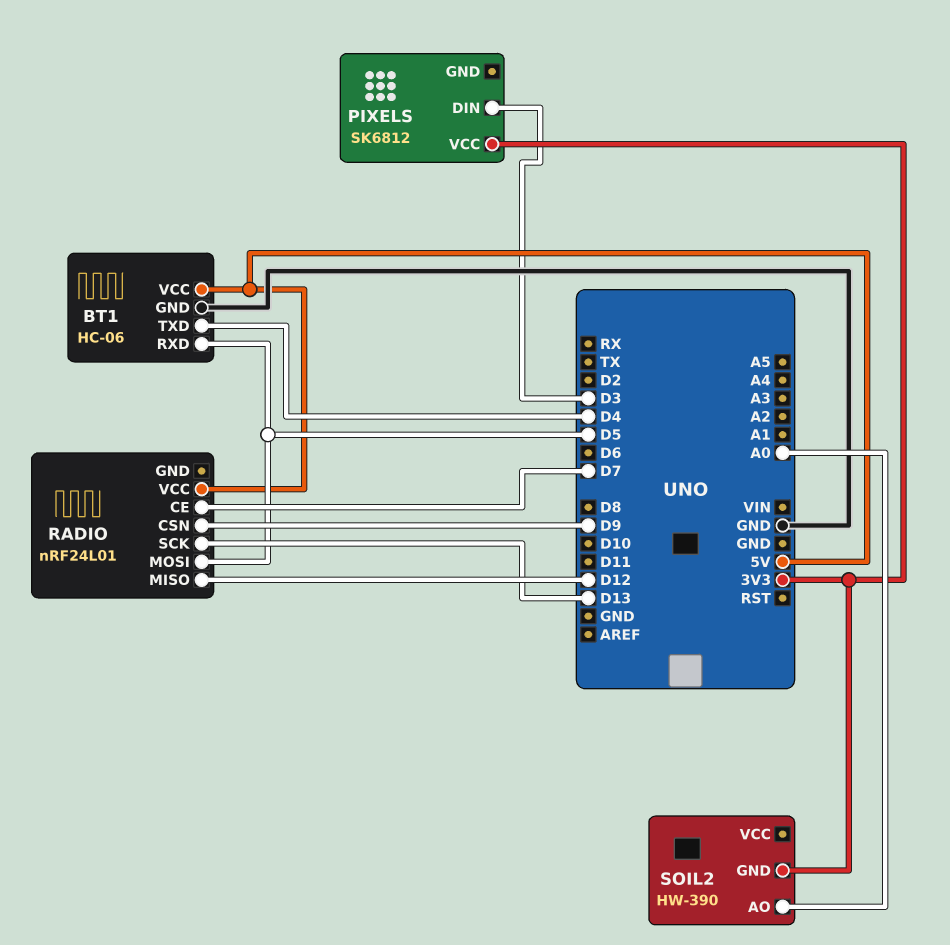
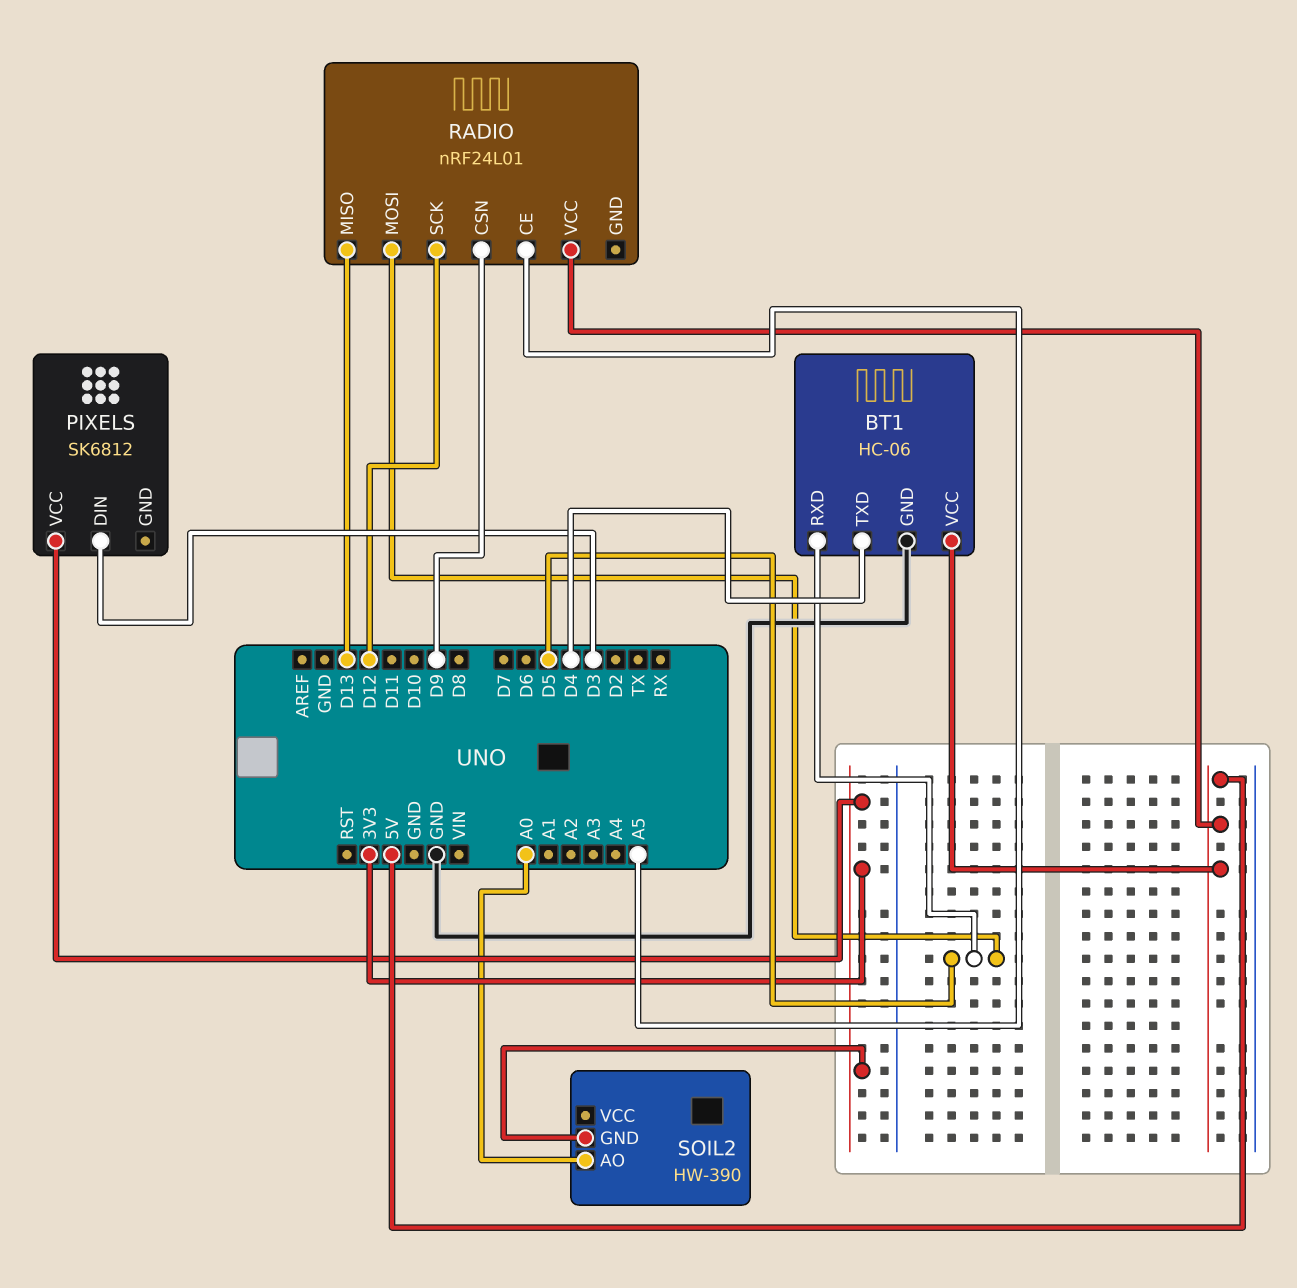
RADIO pin CE: D7 -> A5
RADIO pin MISO: D12 -> D13
RADIO pin SCK: D13 -> D12

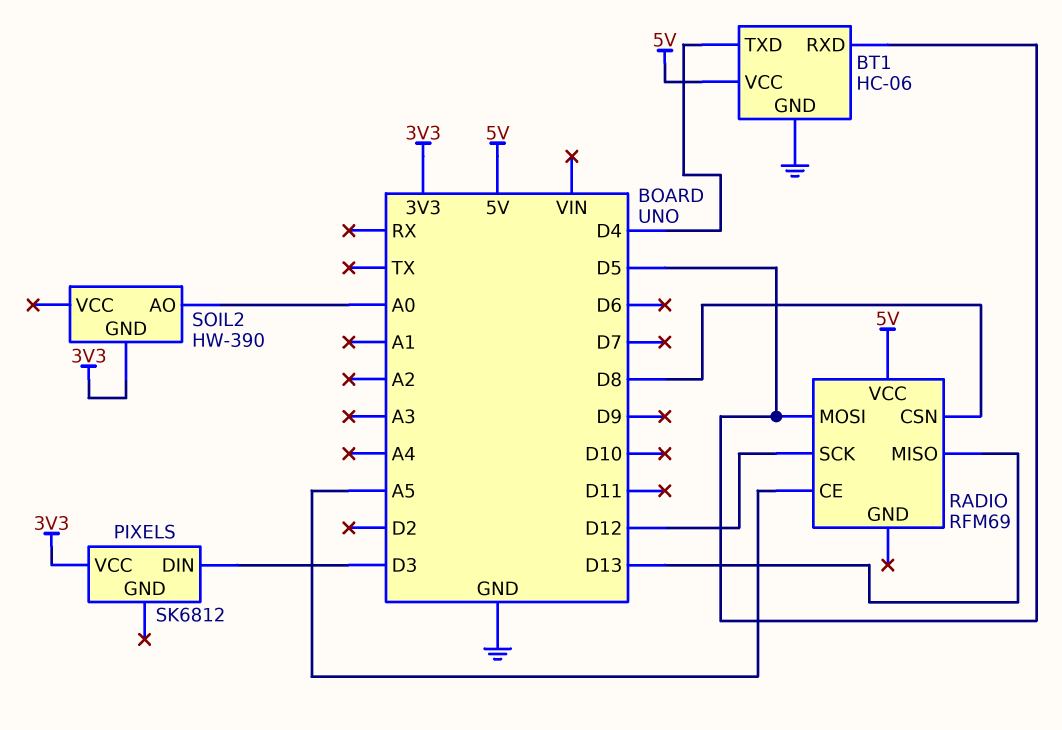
RADIO: nRF24L01 -> RFM69
RADIO pin CSN: D9 -> D8

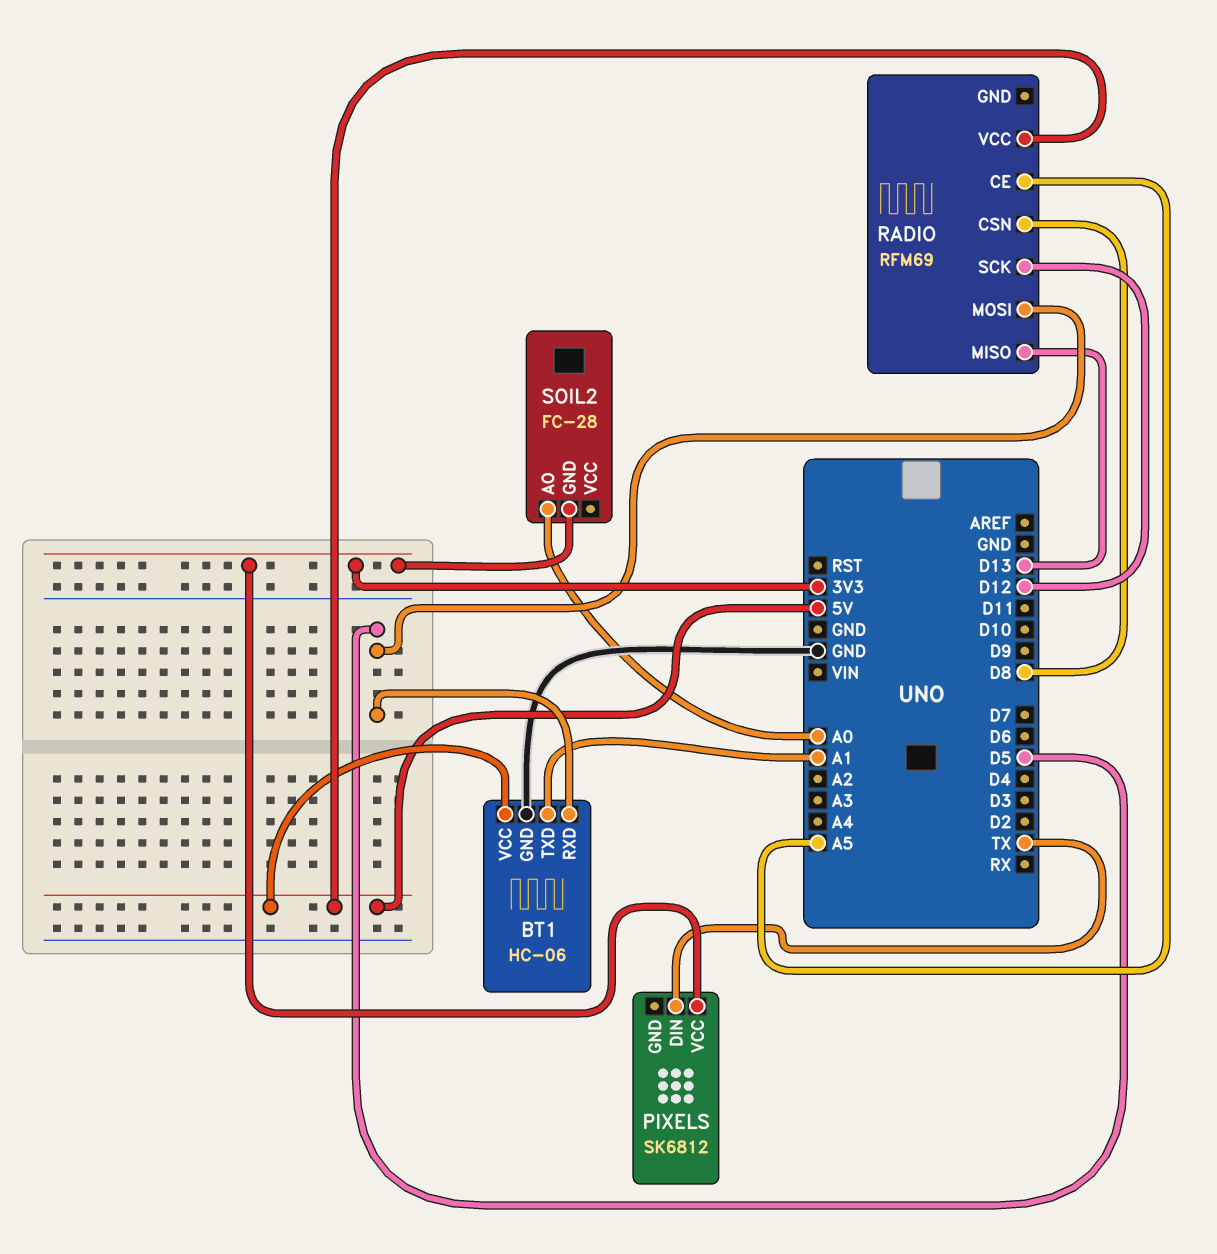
BT1 pin TXD: D4 -> A1
PIXELS pin DIN: D3 -> TX
SOIL2: HW-390 -> FC-28

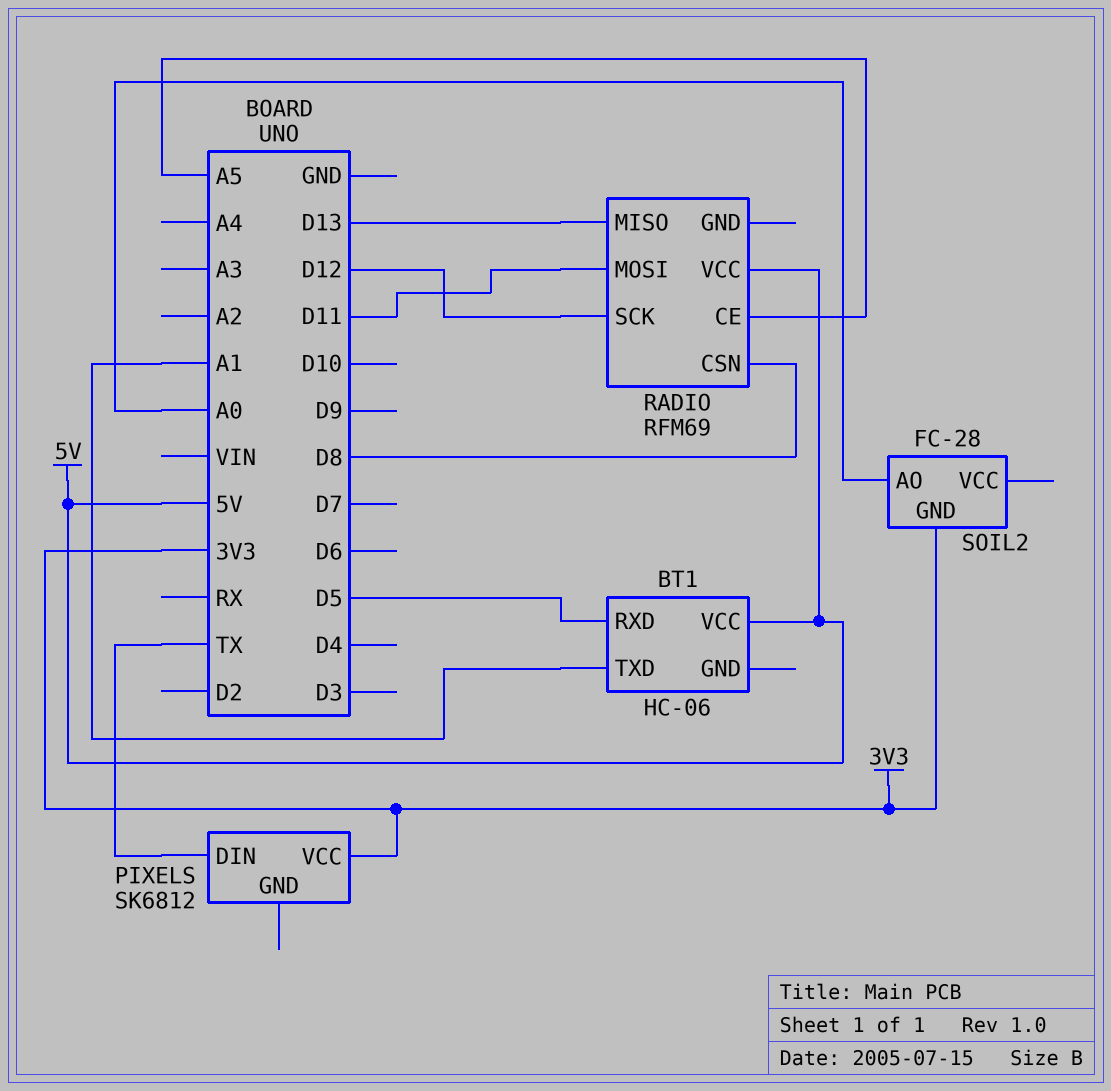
BT1 pin GND: GND -> none
RADIO pin MOSI: D5 -> D11

